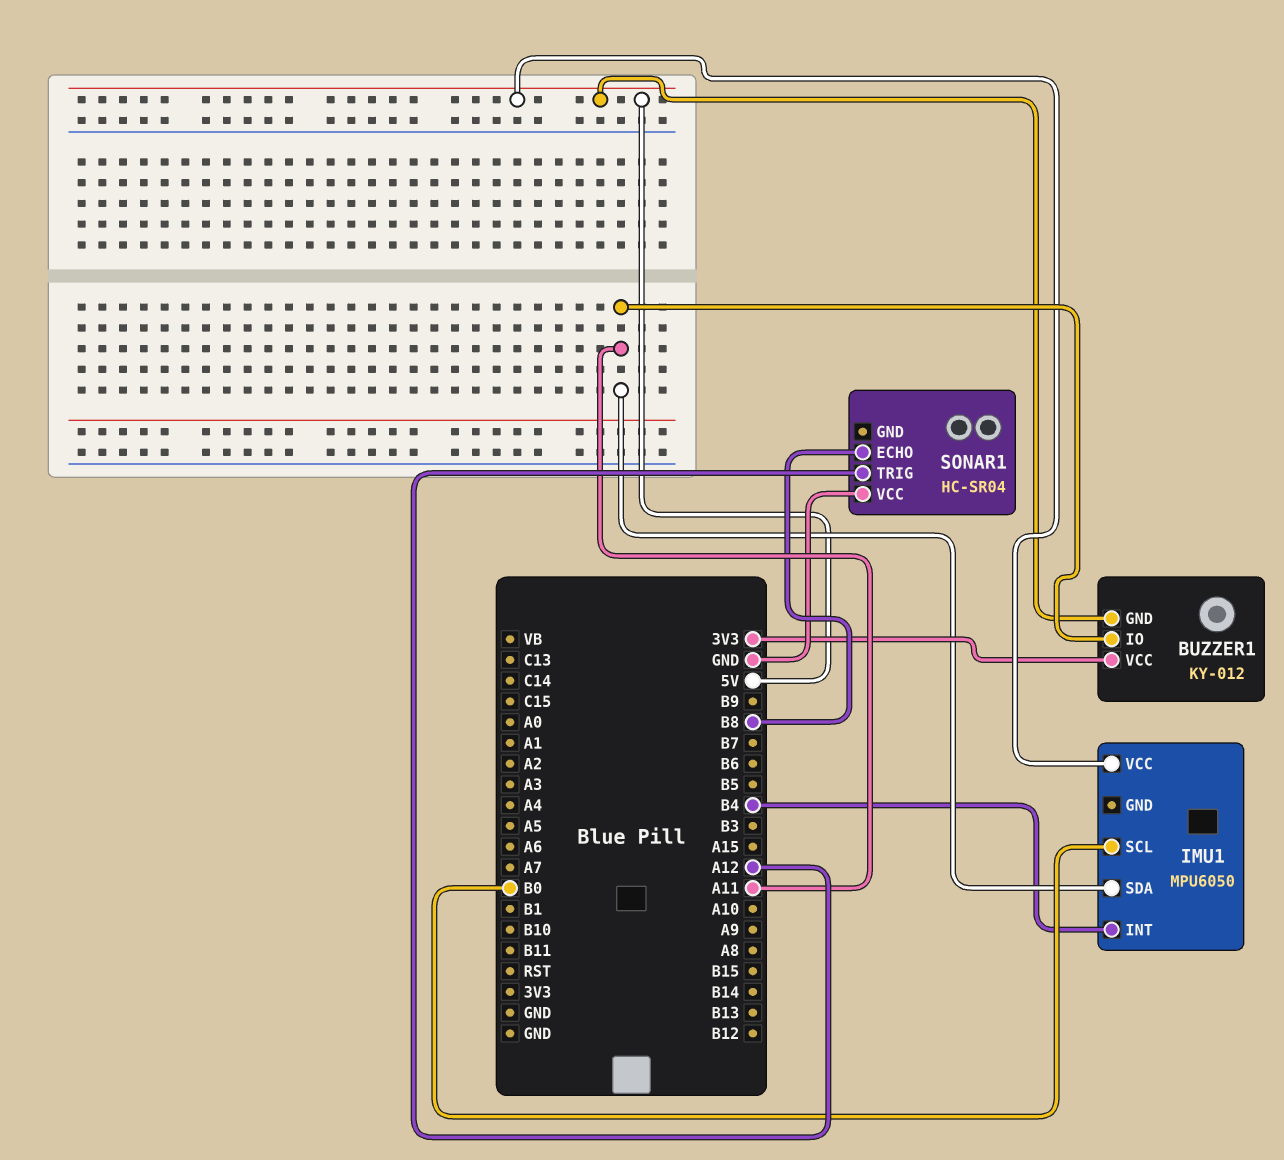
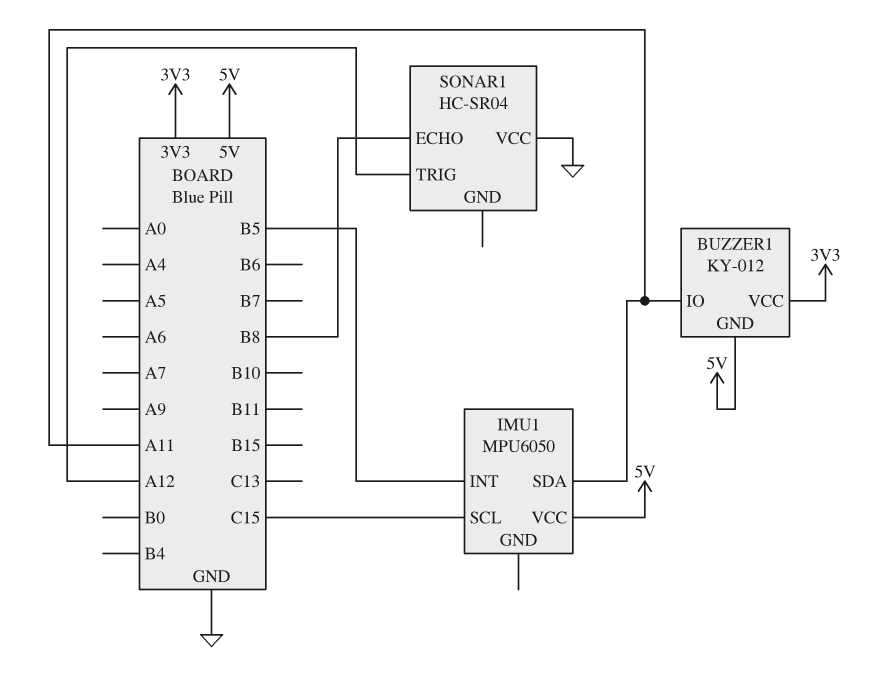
IMU1 pin INT: B4 -> B5
IMU1 pin SCL: B0 -> C15

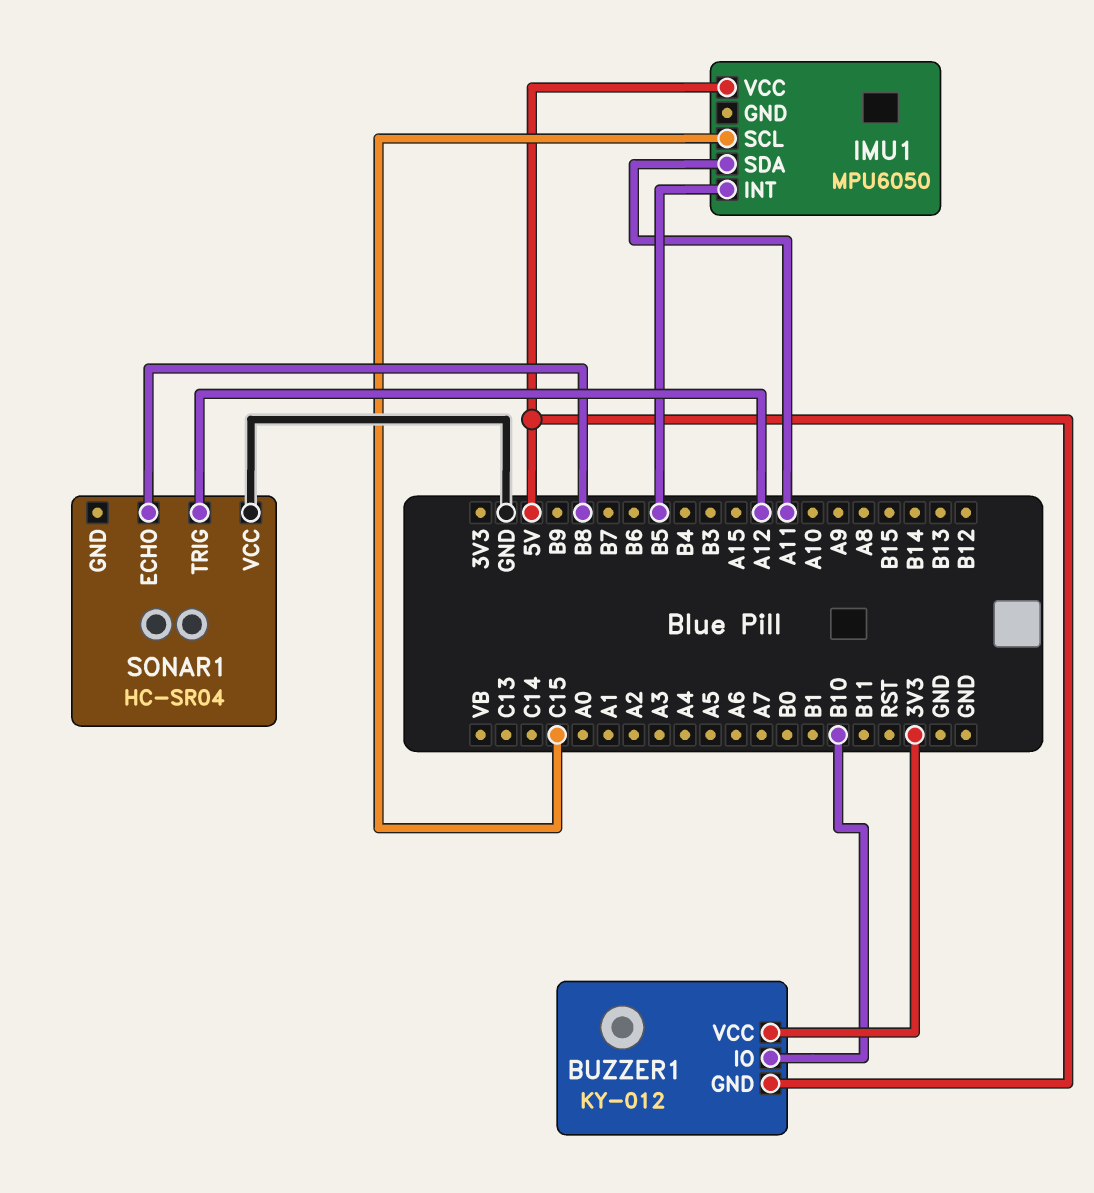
BUZZER1 pin IO: A11 -> B10

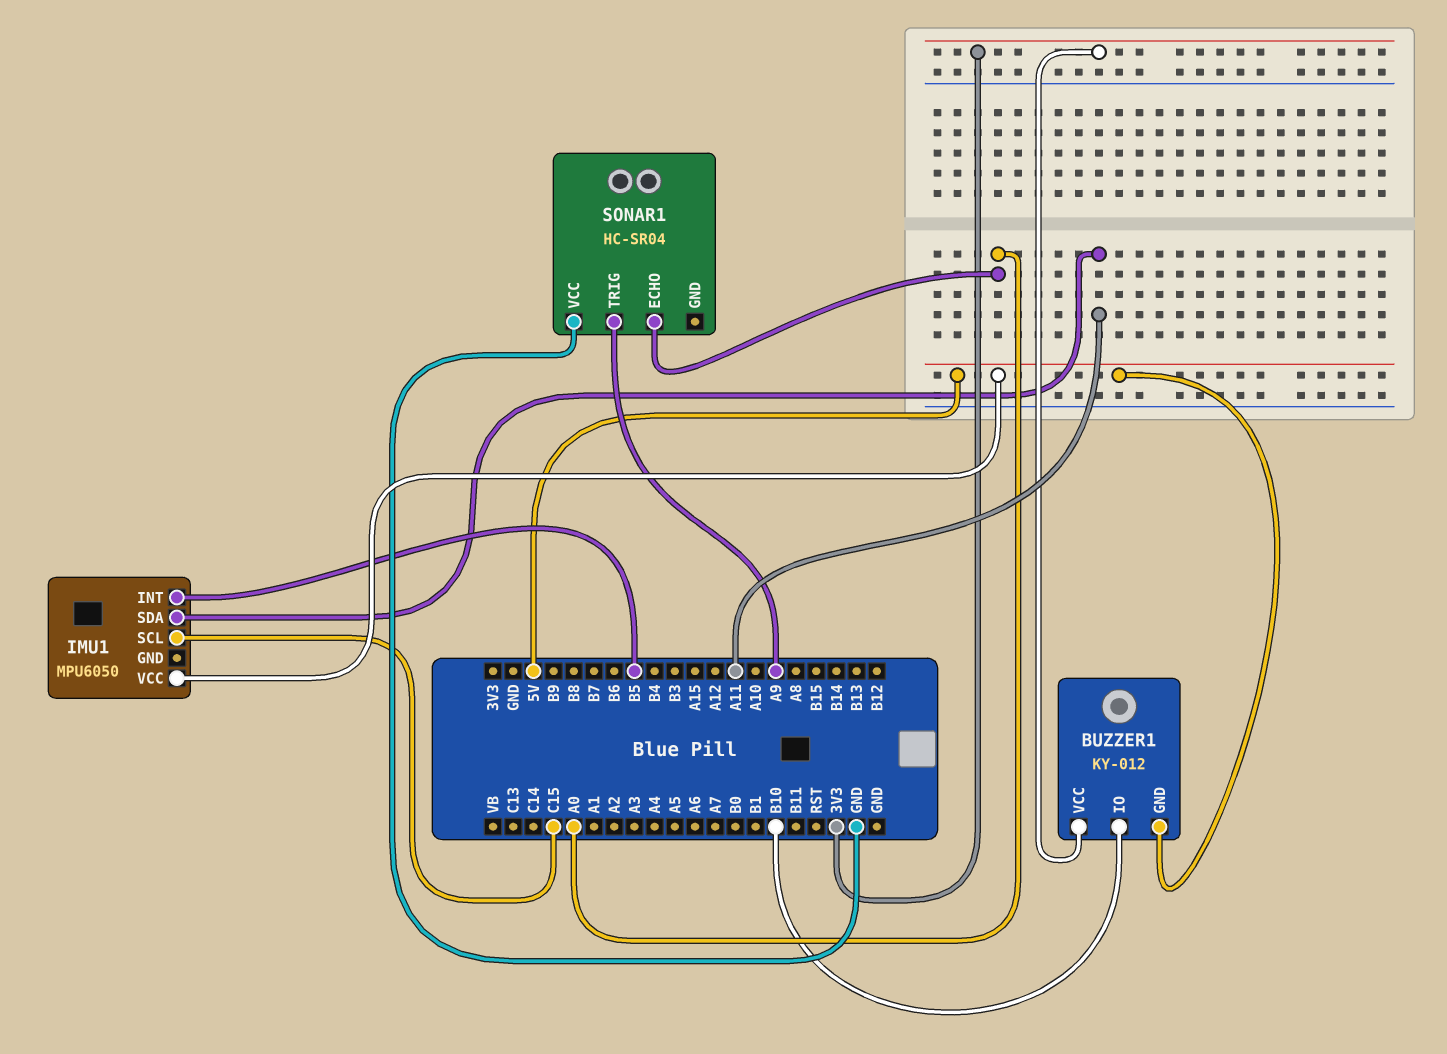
SONAR1 pin ECHO: B8 -> A0
SONAR1 pin TRIG: A12 -> A9

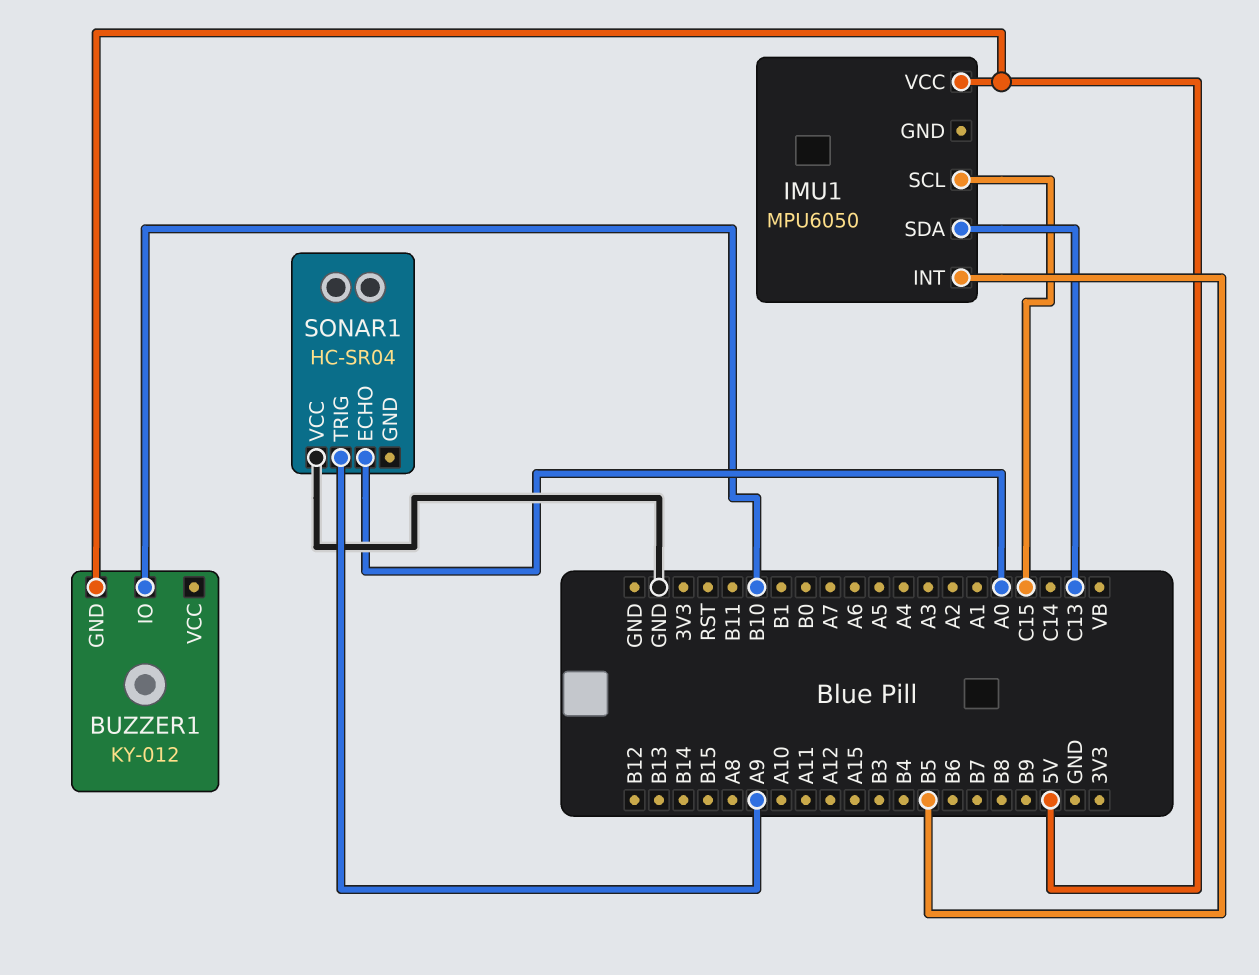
BUZZER1 pin VCC: 3V3 -> none
IMU1 pin SDA: A11 -> C13

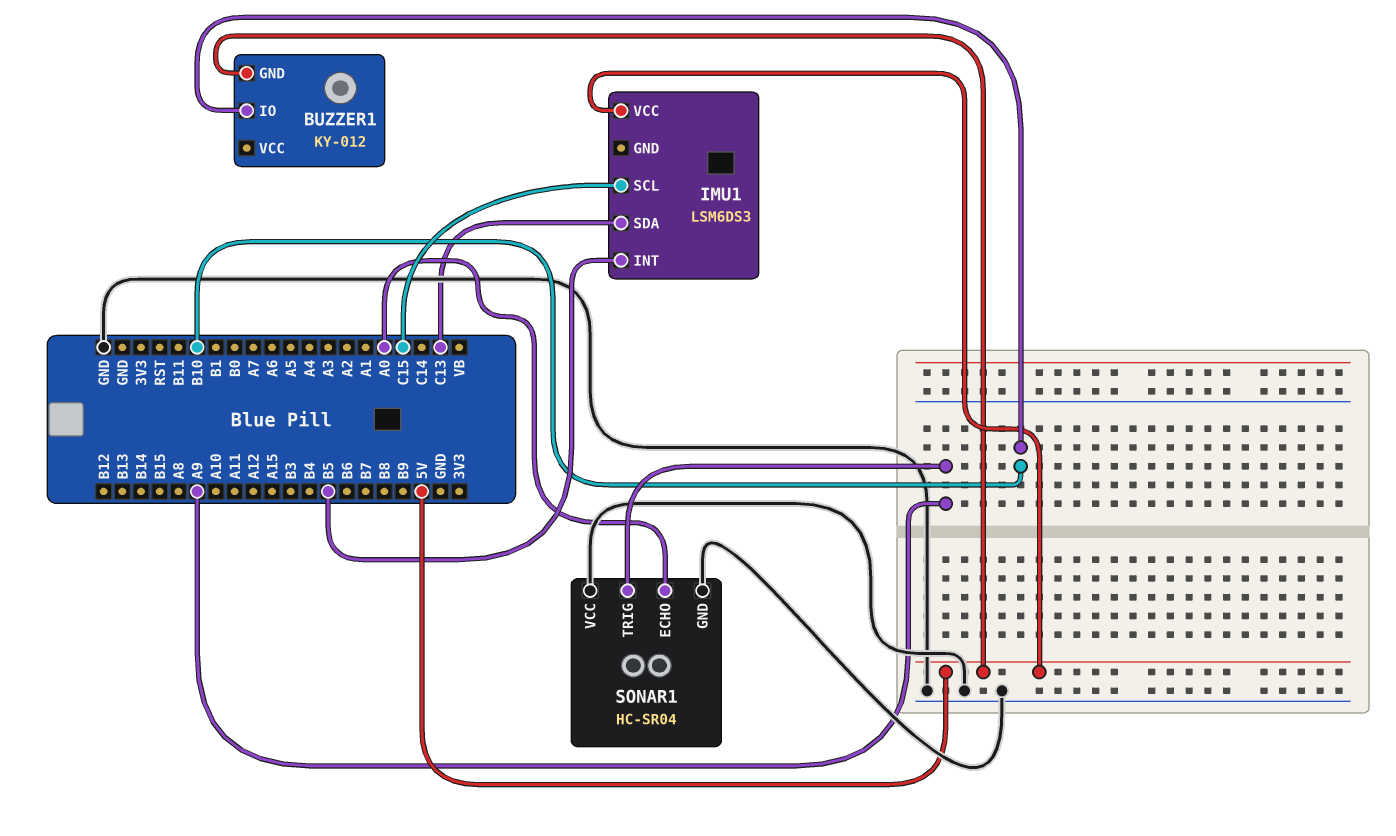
IMU1: MPU6050 -> LSM6DS3
SONAR1 pin GND: none -> GND

